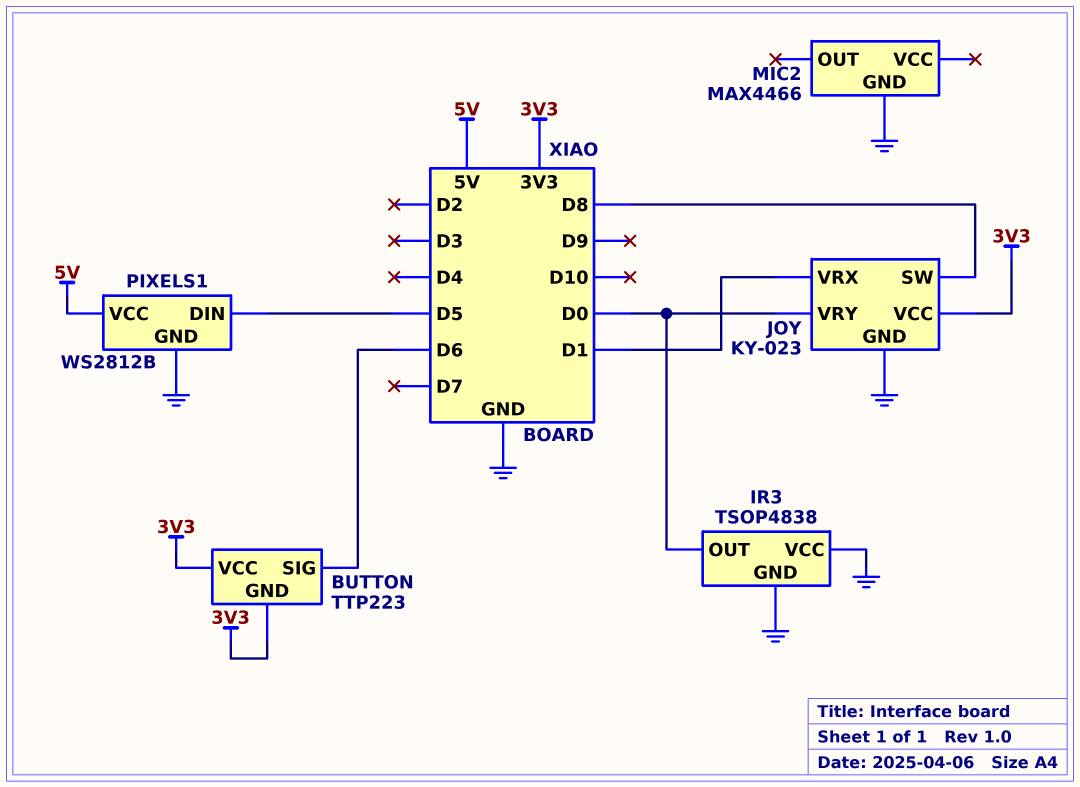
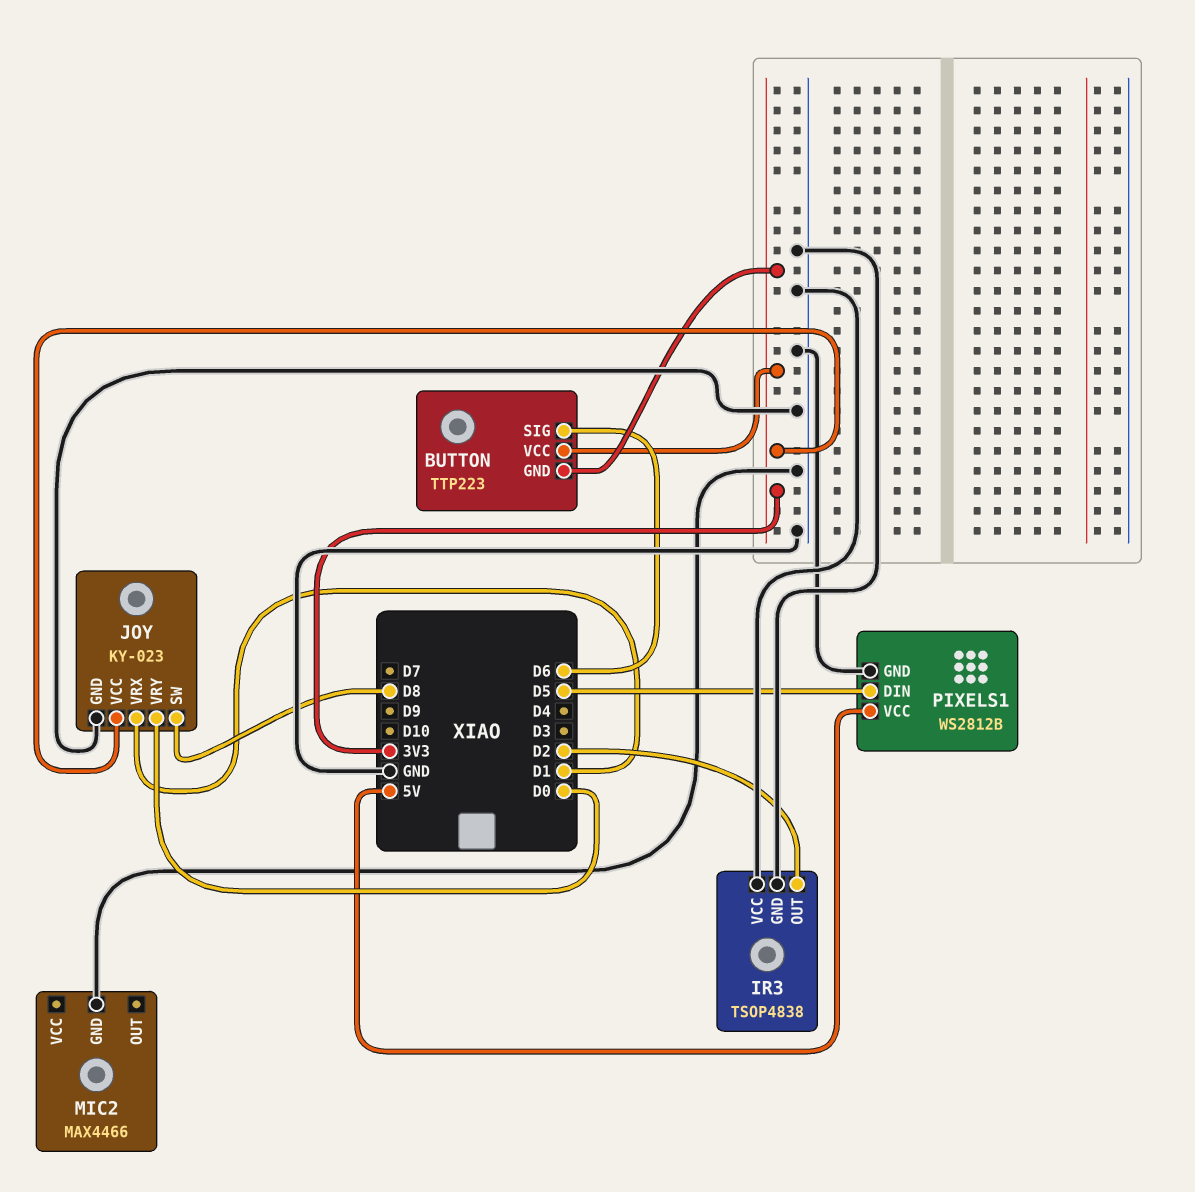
IR3 pin OUT: D0 -> D2

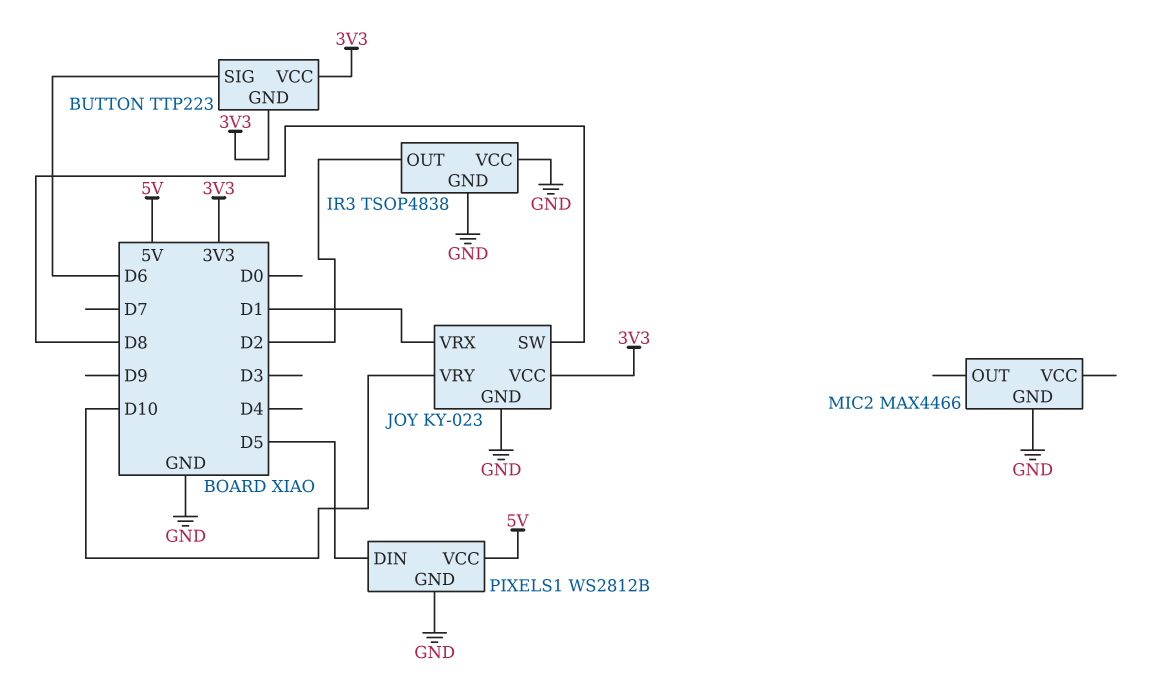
JOY pin VRY: D0 -> D10

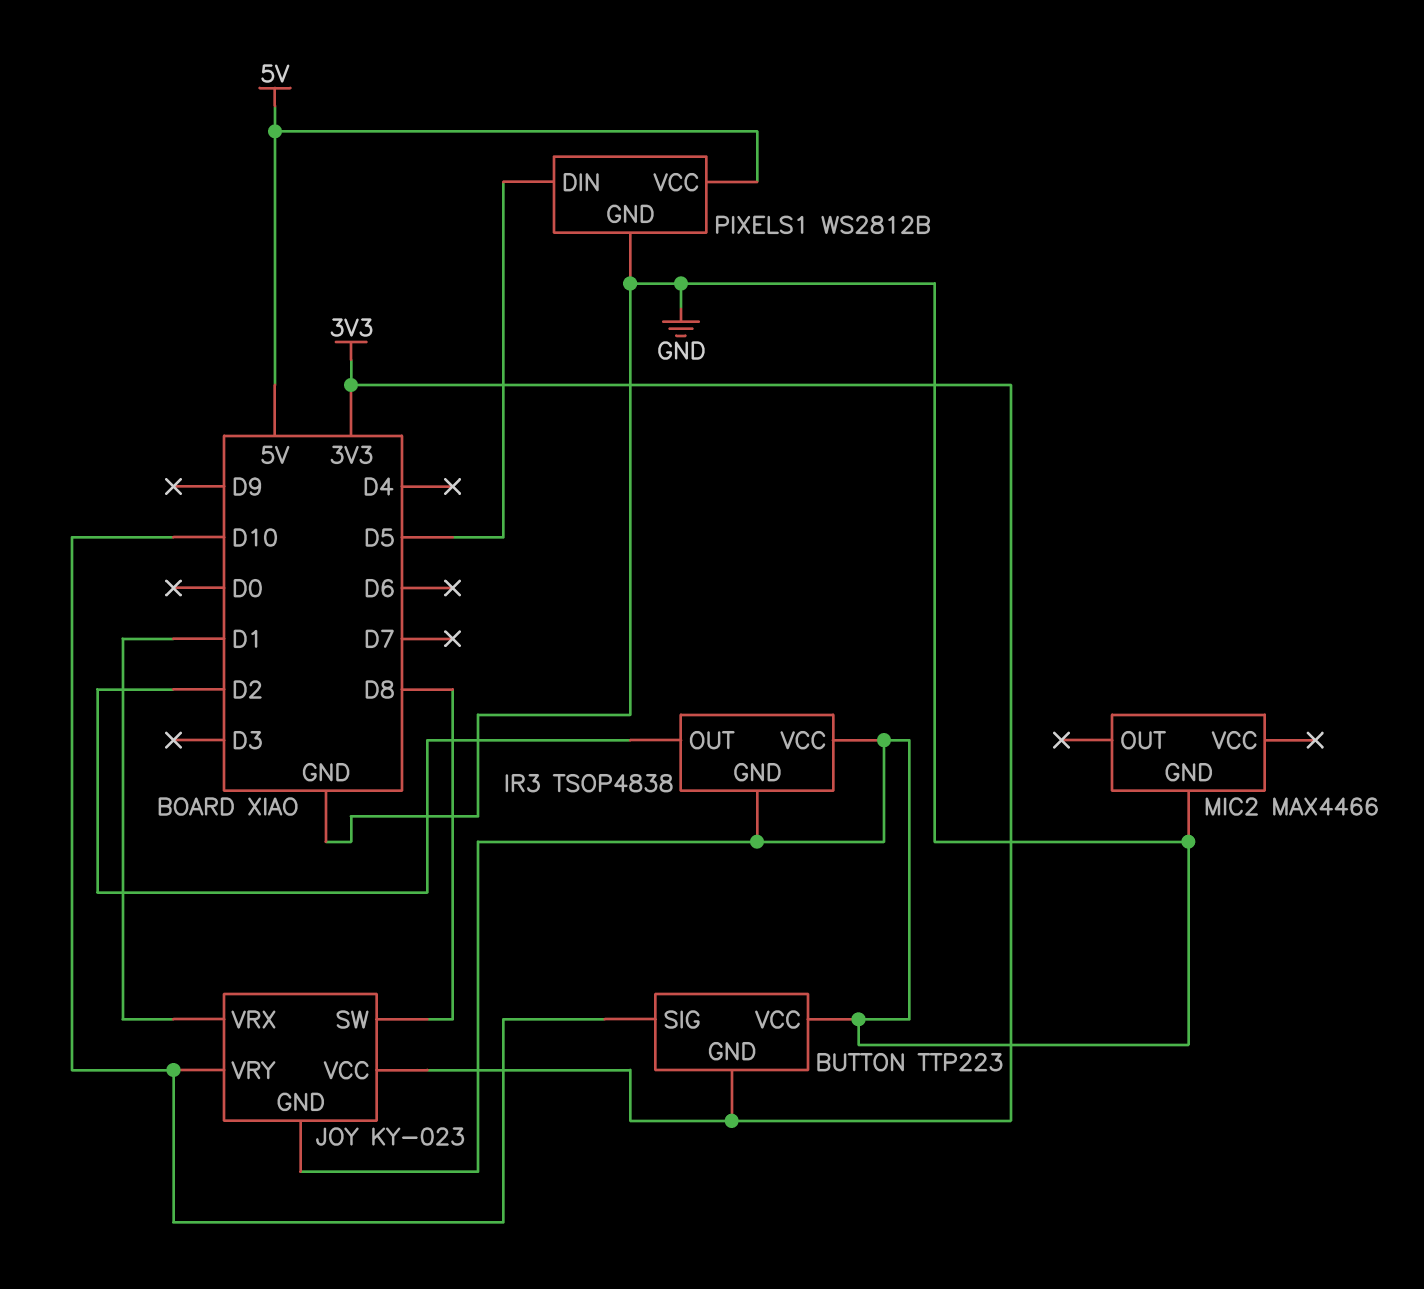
BUTTON pin SIG: D6 -> D10
BUTTON pin VCC: 3V3 -> GND

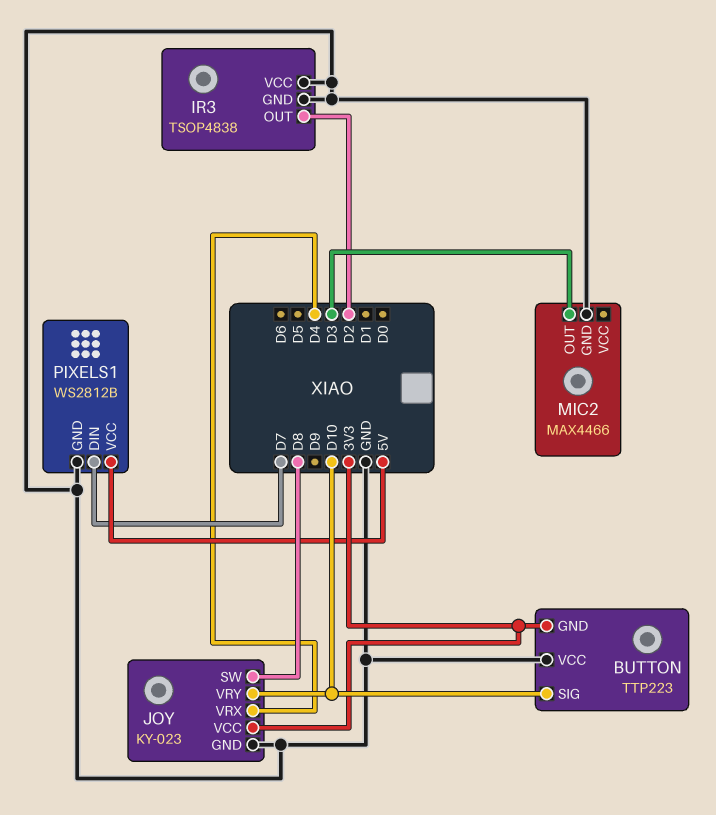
JOY pin VRX: D1 -> D4
MIC2 pin OUT: none -> D3
PIXELS1 pin DIN: D5 -> D7

